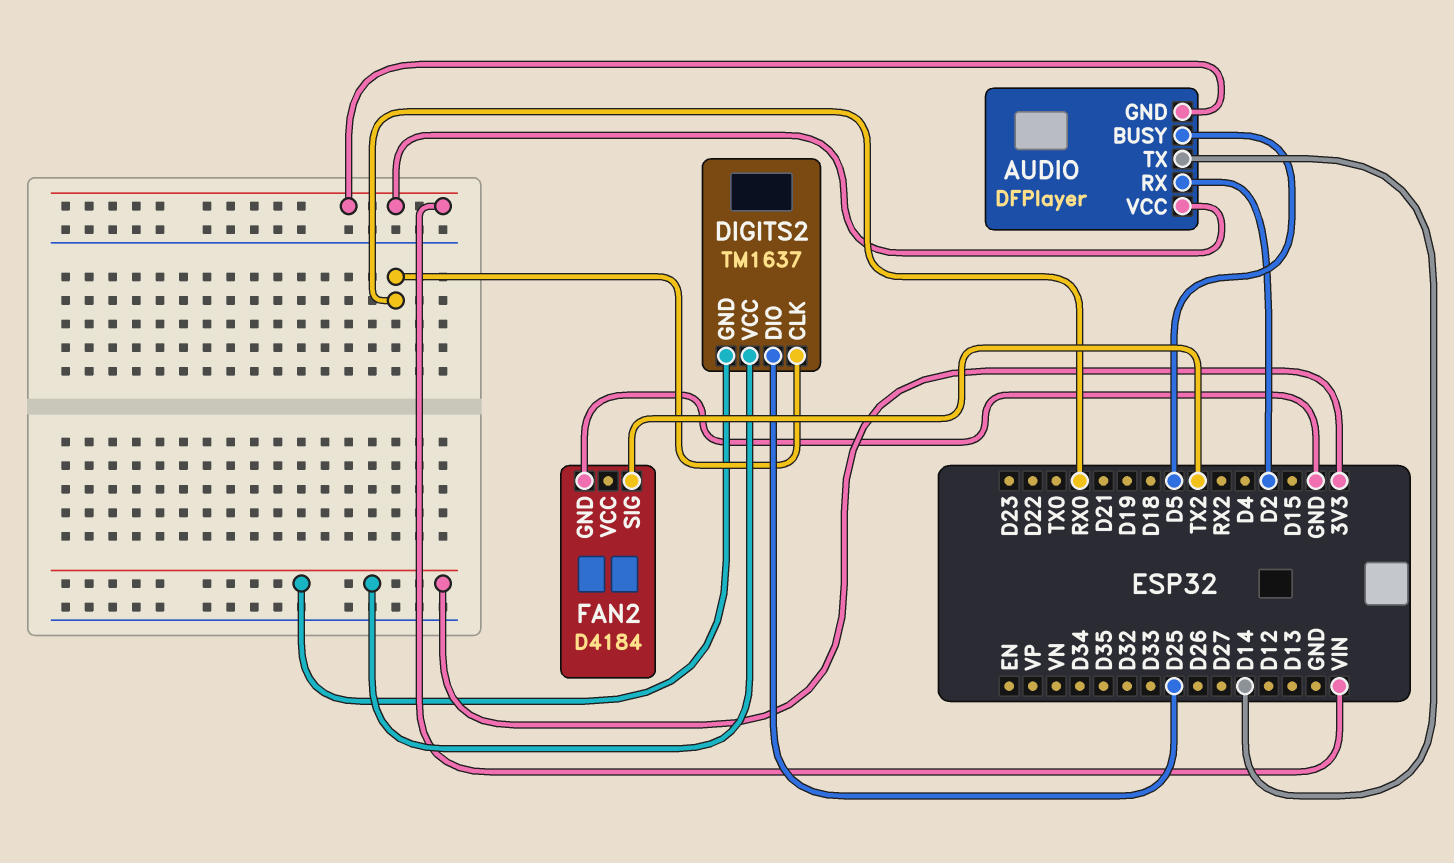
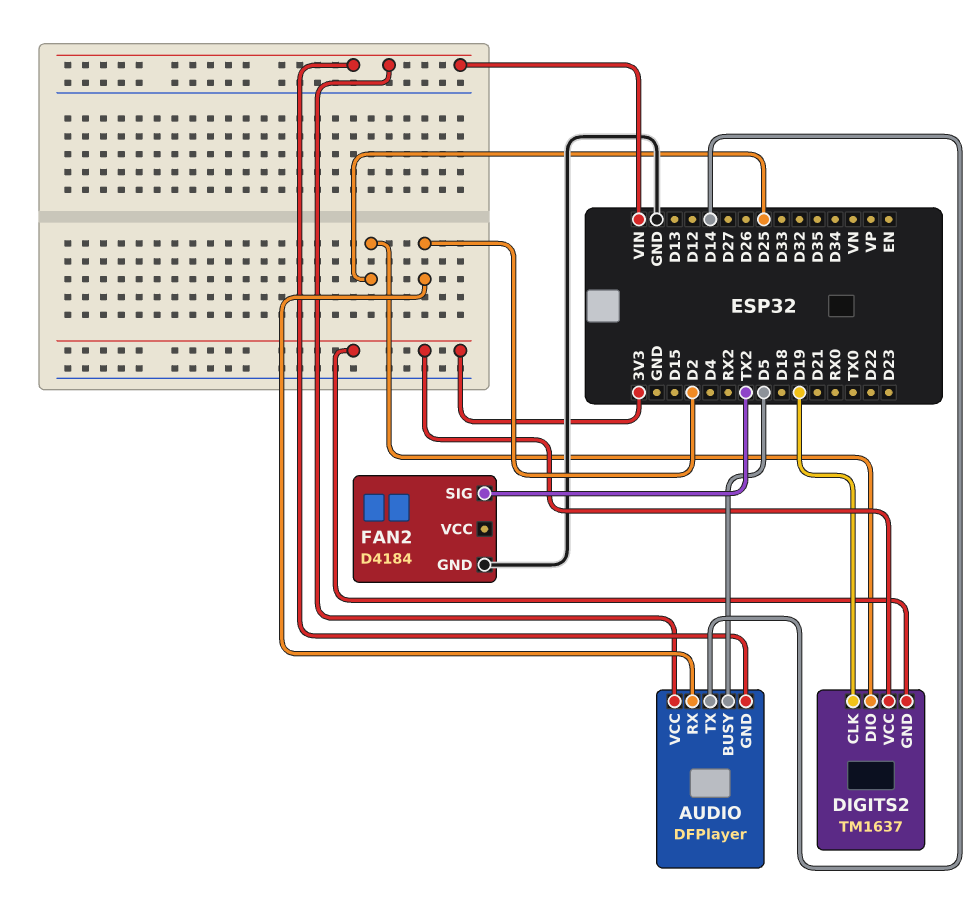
DIGITS2 pin CLK: RX0 -> D19

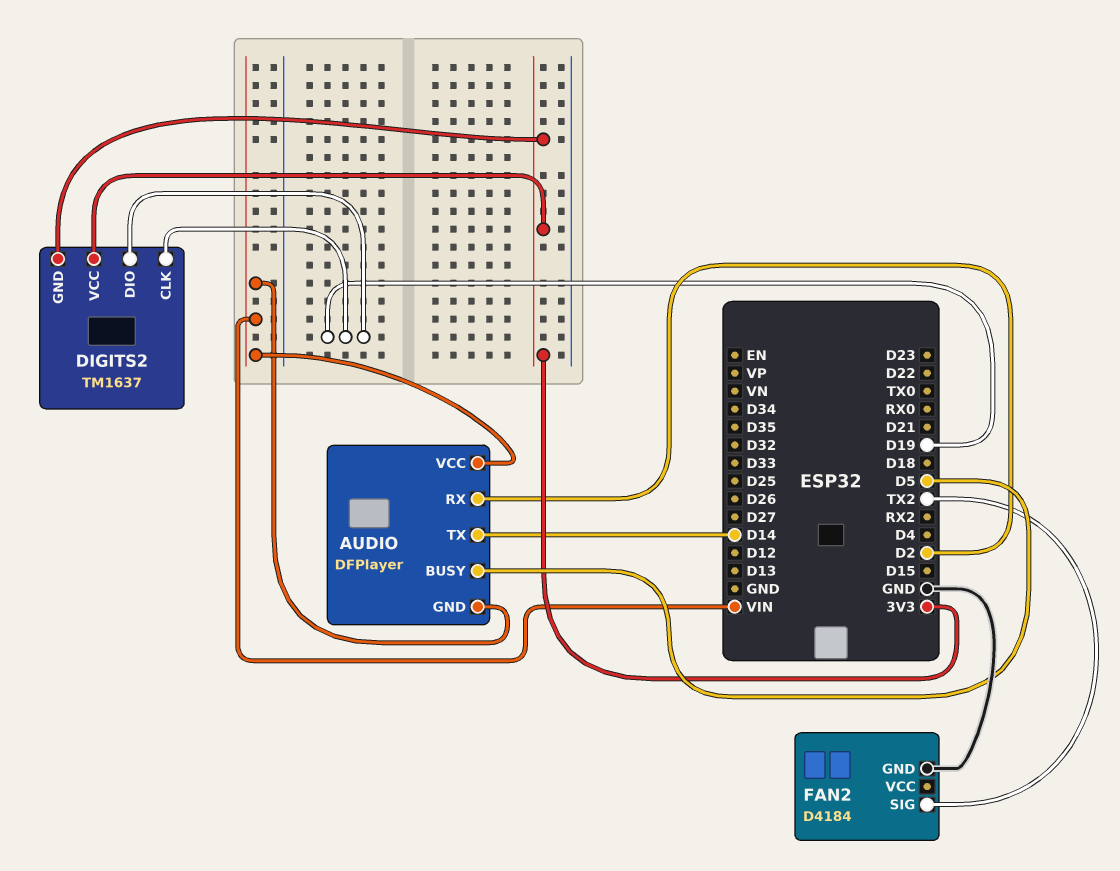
DIGITS2 pin DIO: D25 -> D19

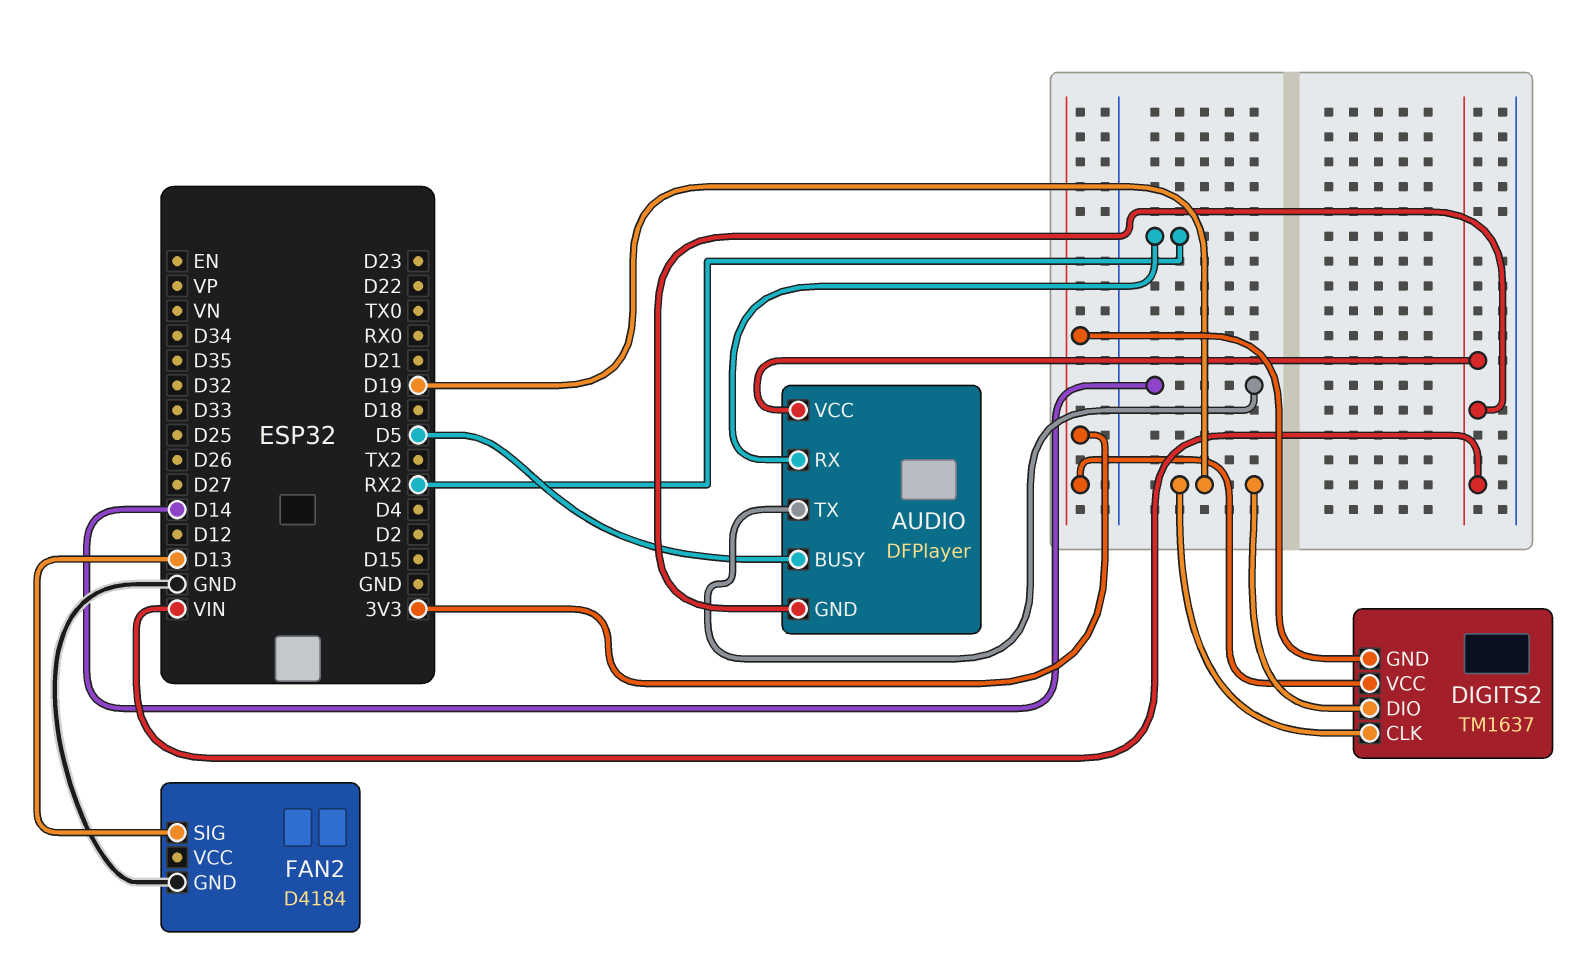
AUDIO pin RX: D2 -> RX2
FAN2 pin SIG: TX2 -> D13

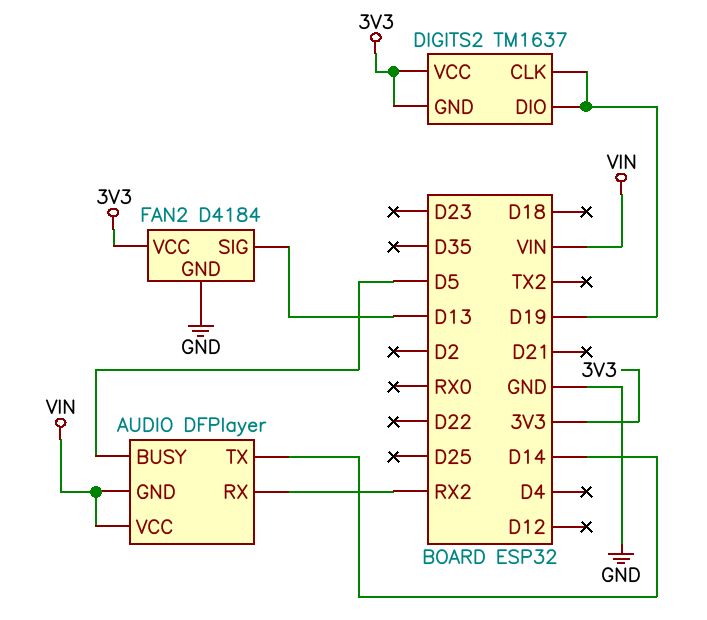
FAN2 pin VCC: none -> 3V3

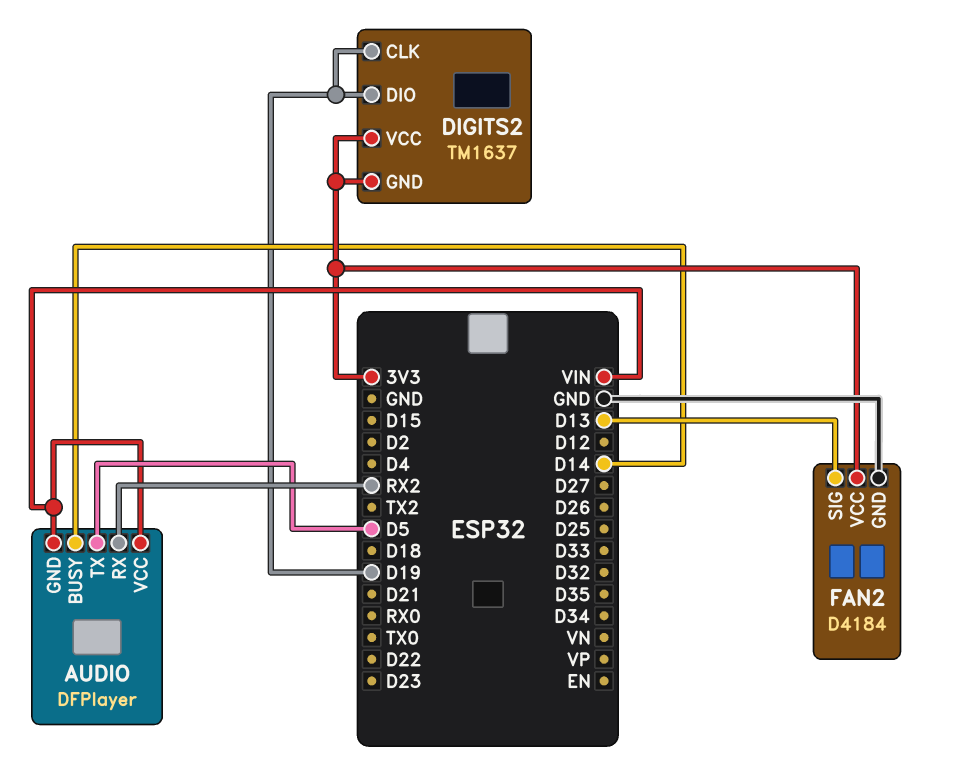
AUDIO pin BUSY: D5 -> D14
AUDIO pin TX: D14 -> D5

